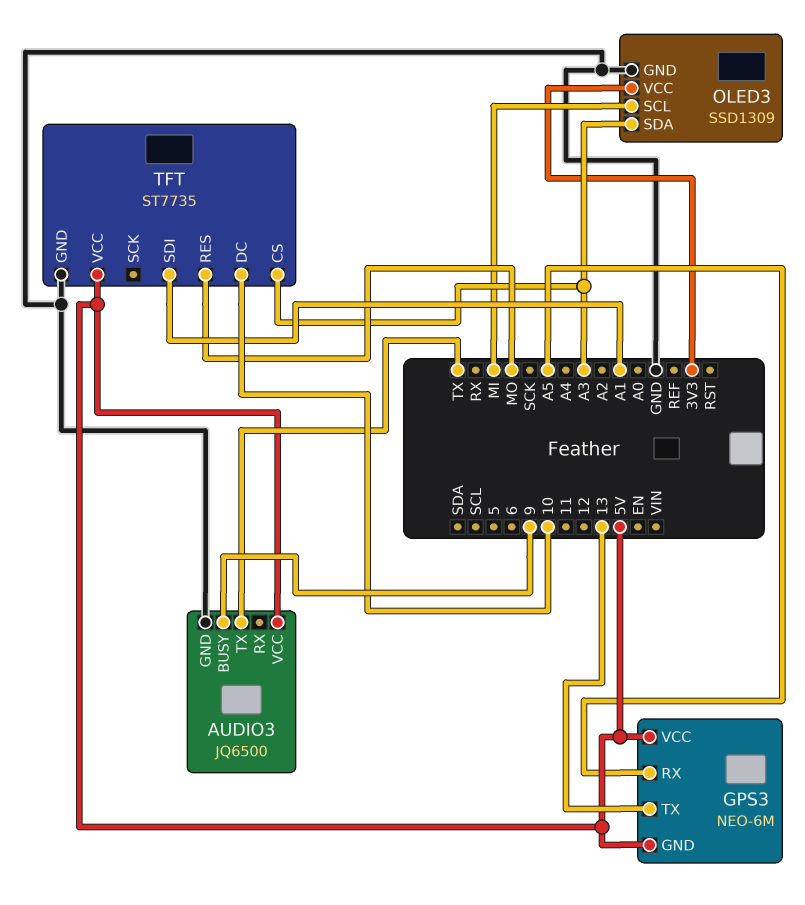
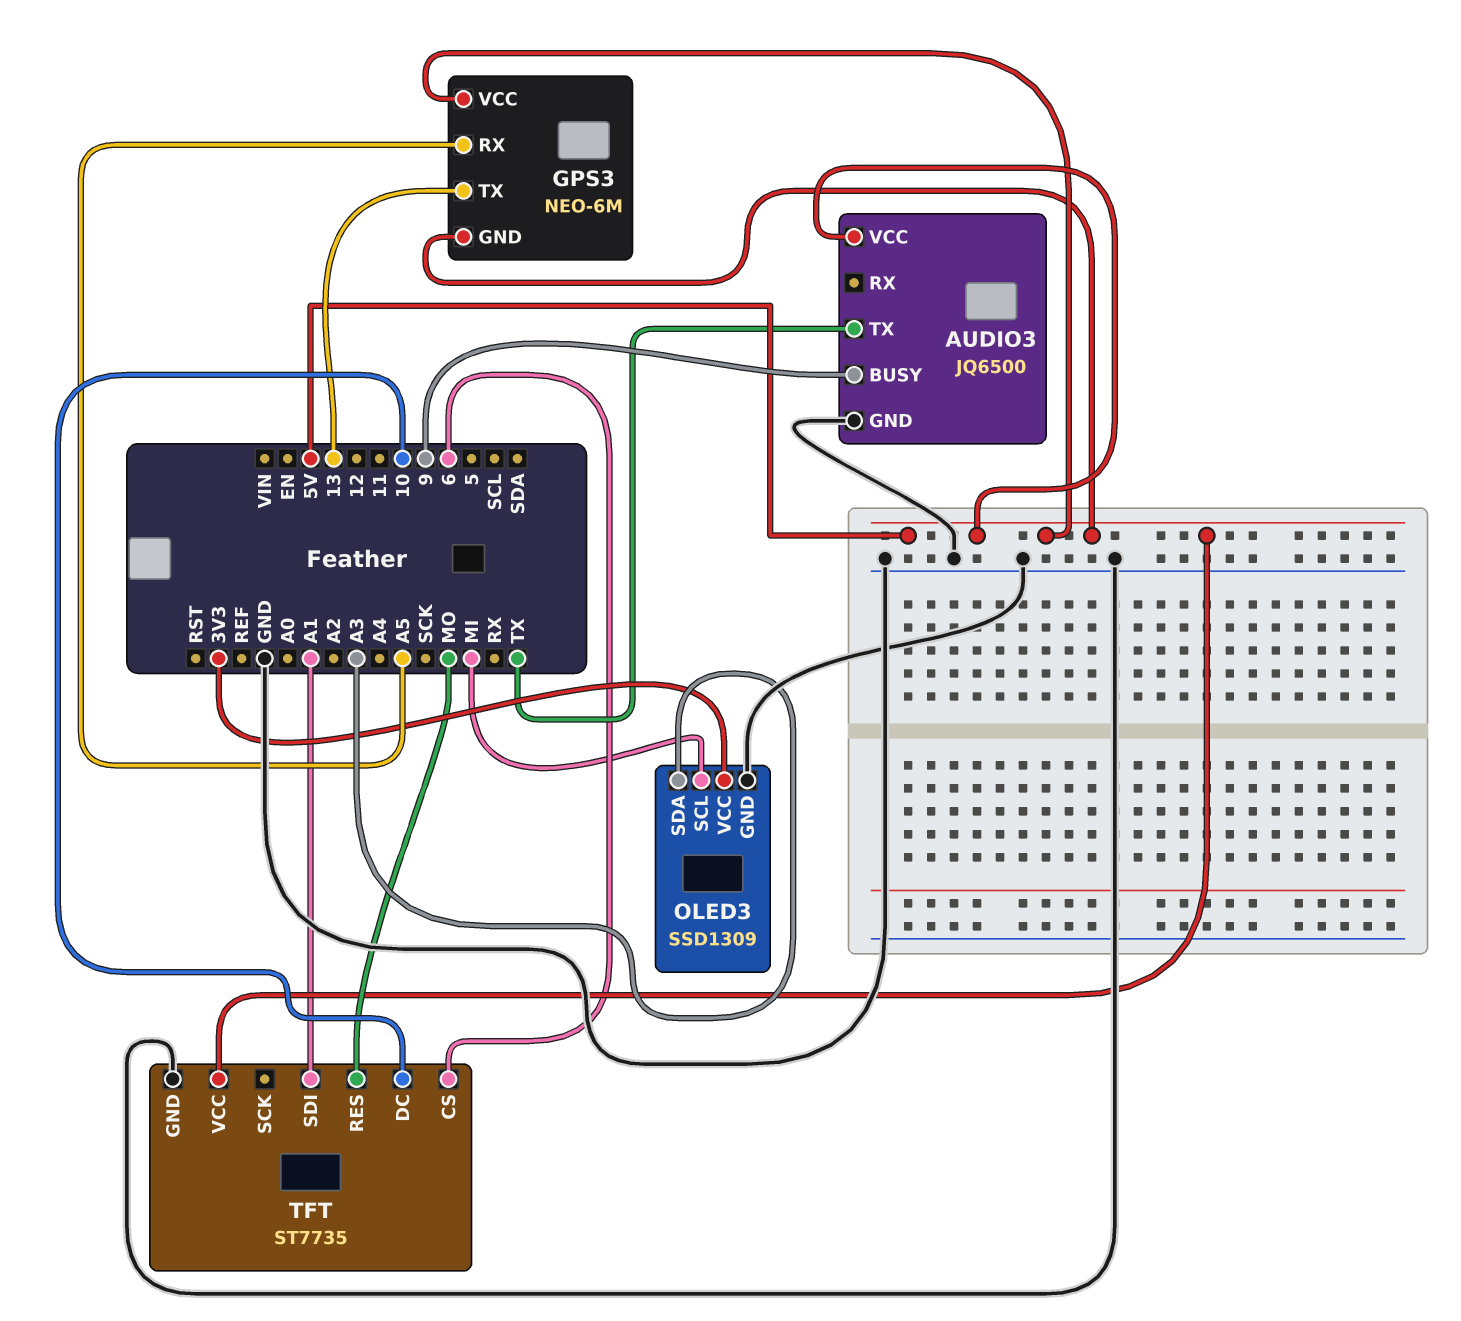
TFT pin CS: A3 -> 6

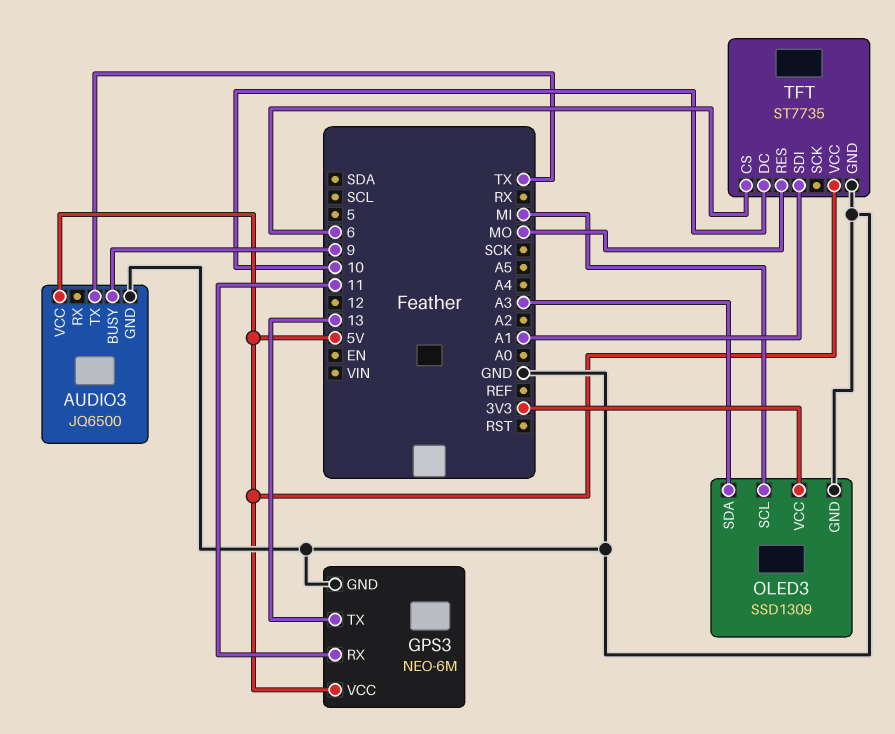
GPS3 pin GND: 5V -> GND
GPS3 pin RX: A5 -> 11

